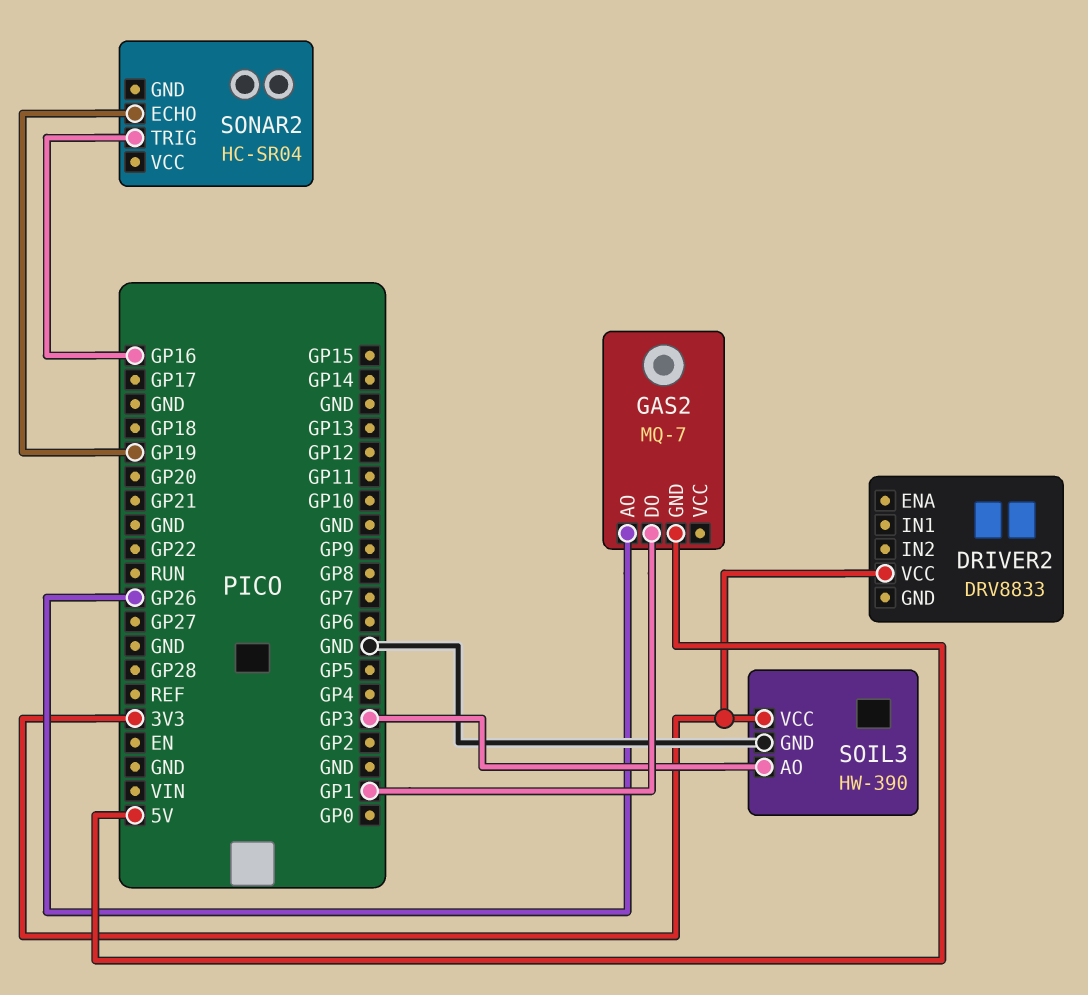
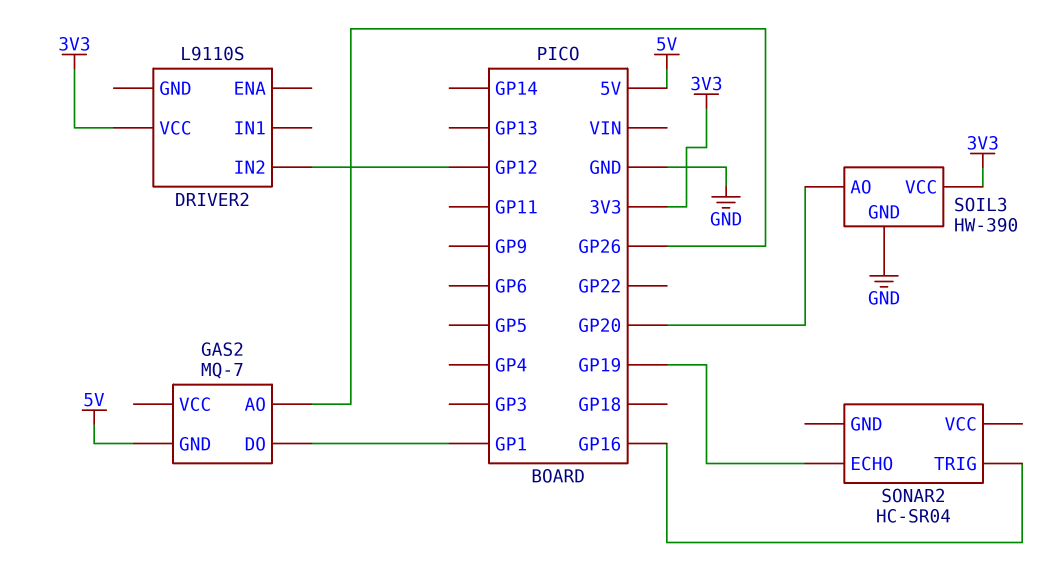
DRIVER2: DRV8833 -> L9110S
DRIVER2 pin IN2: none -> GP12
SOIL3 pin AO: GP3 -> GP20

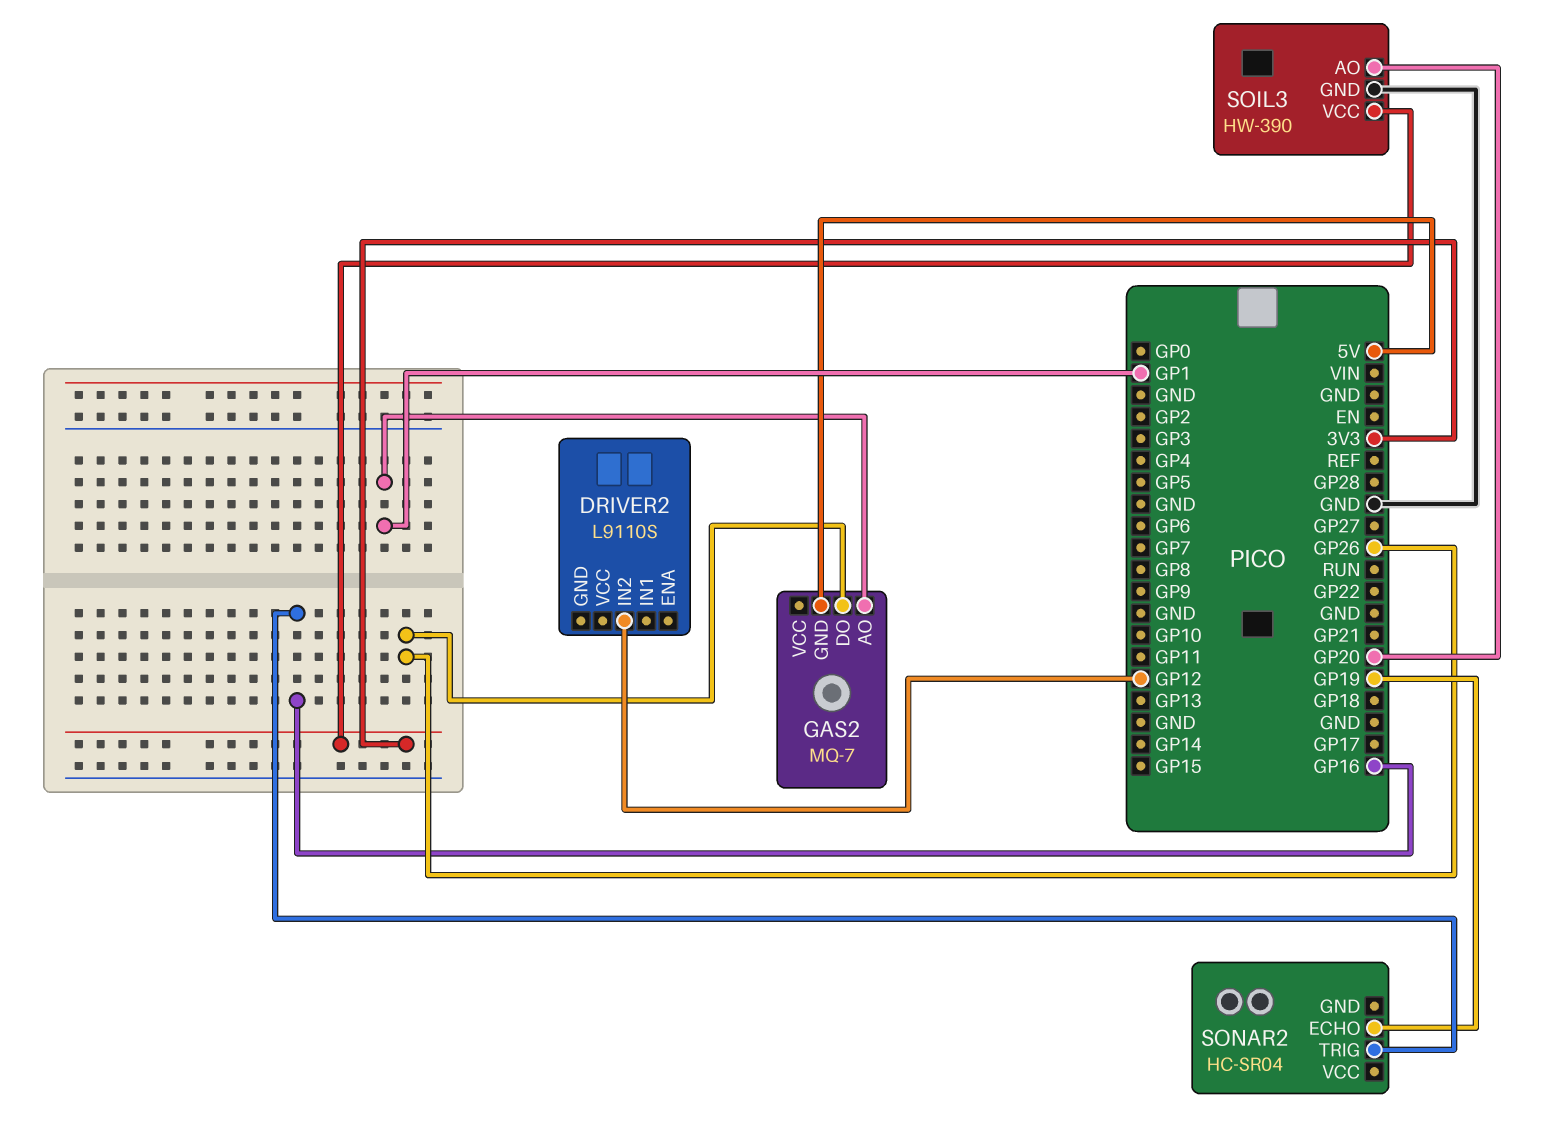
DRIVER2 pin VCC: 3V3 -> none
GAS2 pin AO: GP26 -> GP1
GAS2 pin DO: GP1 -> GP26

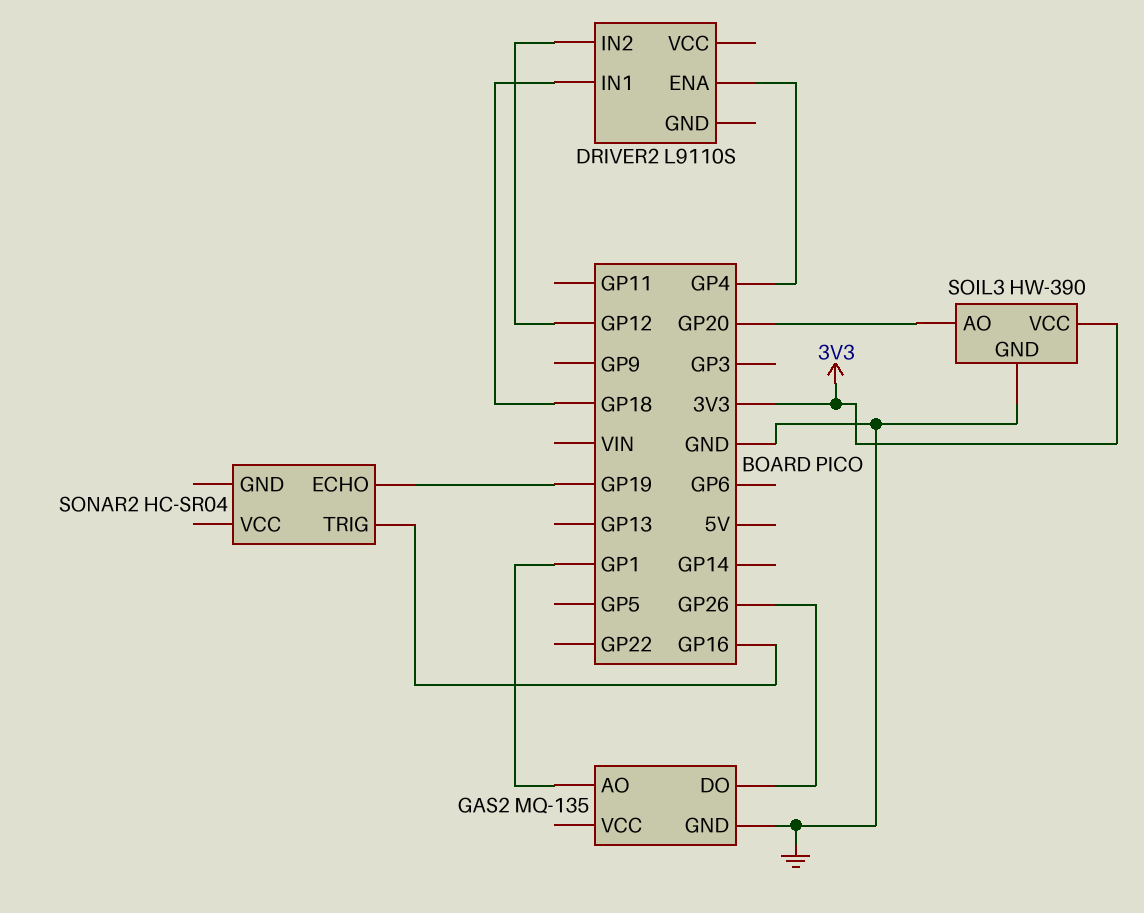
DRIVER2 pin ENA: none -> GP4
DRIVER2 pin IN1: none -> GP18
GAS2: MQ-7 -> MQ-135
GAS2 pin GND: 5V -> GND

